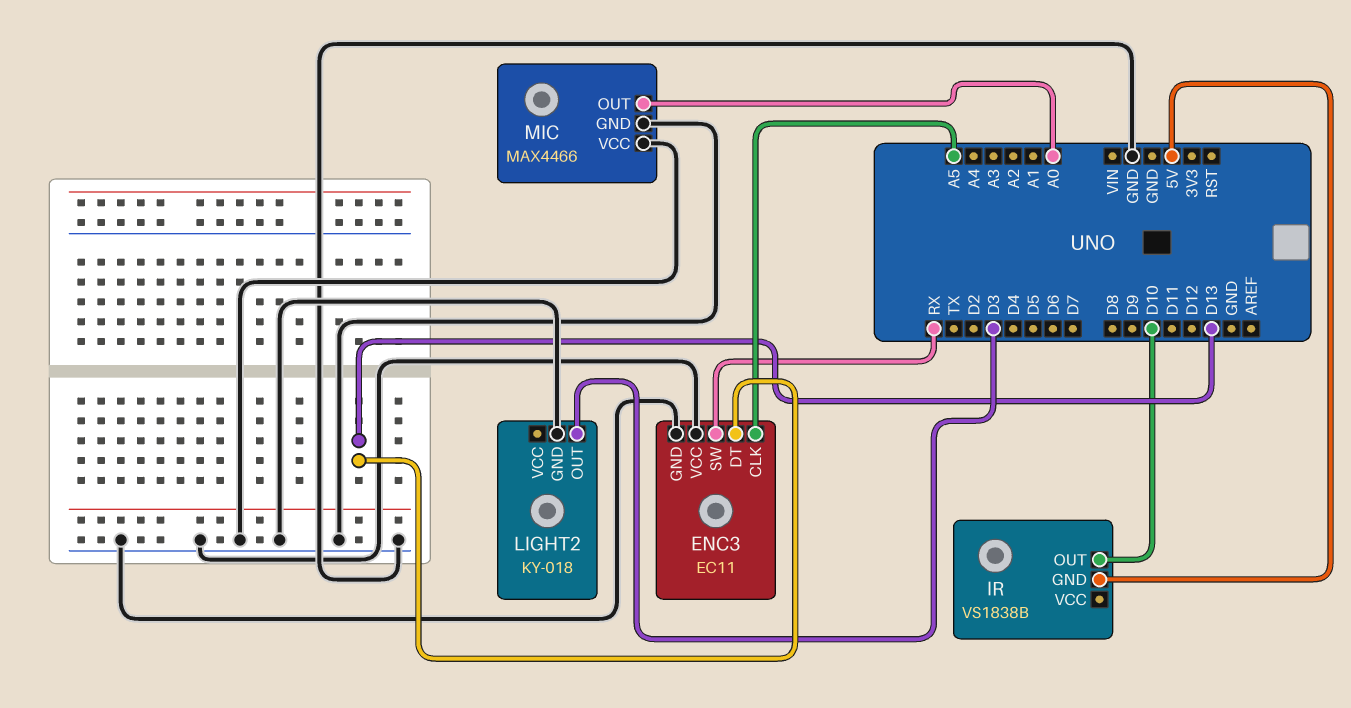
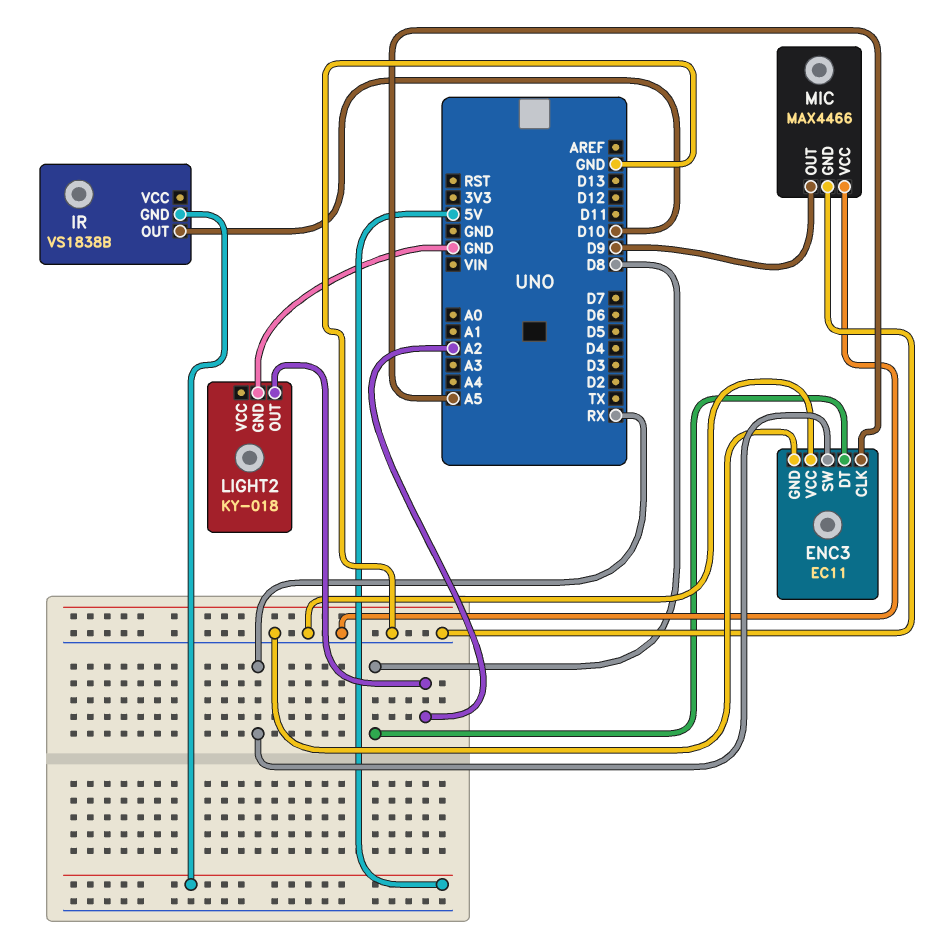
ENC3 pin DT: D13 -> D8
LIGHT2 pin OUT: D3 -> A2
MIC pin OUT: A0 -> D9

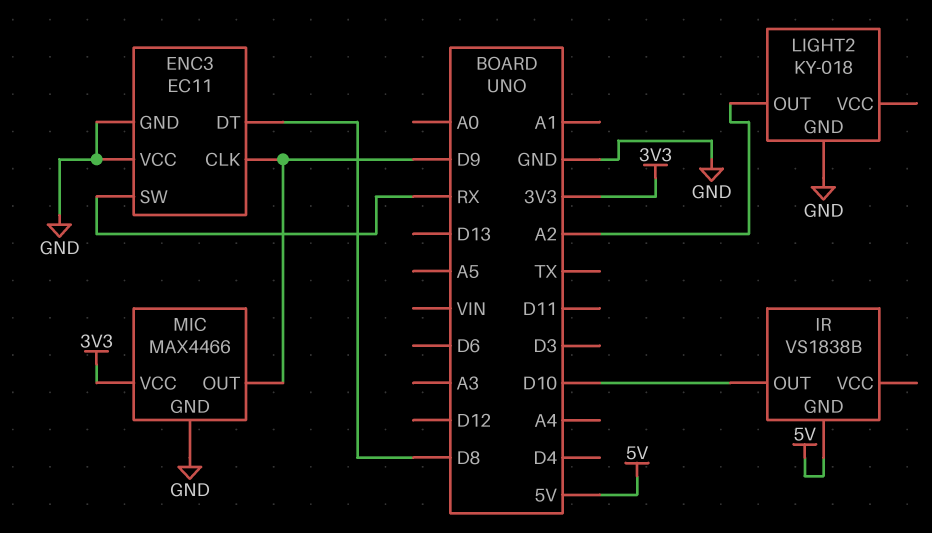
ENC3 pin CLK: A5 -> D9
MIC pin VCC: GND -> 3V3

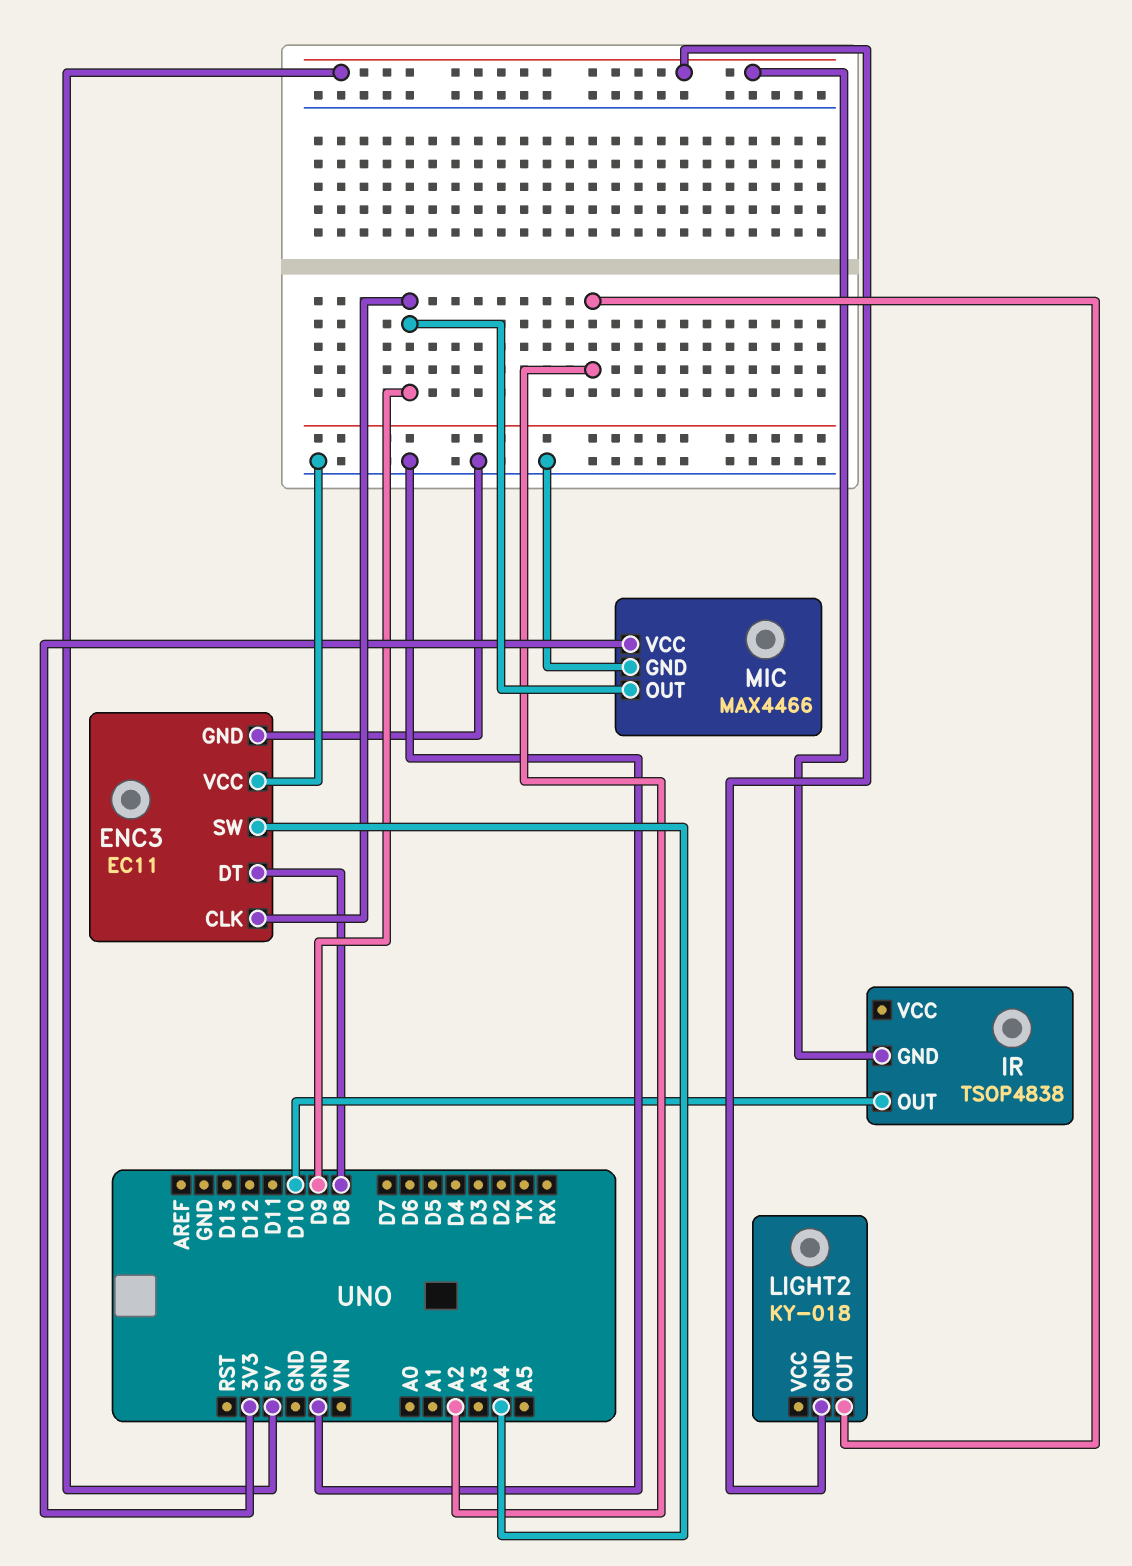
ENC3 pin SW: RX -> A4
IR: VS1838B -> TSOP4838
LIGHT2 pin GND: GND -> 5V

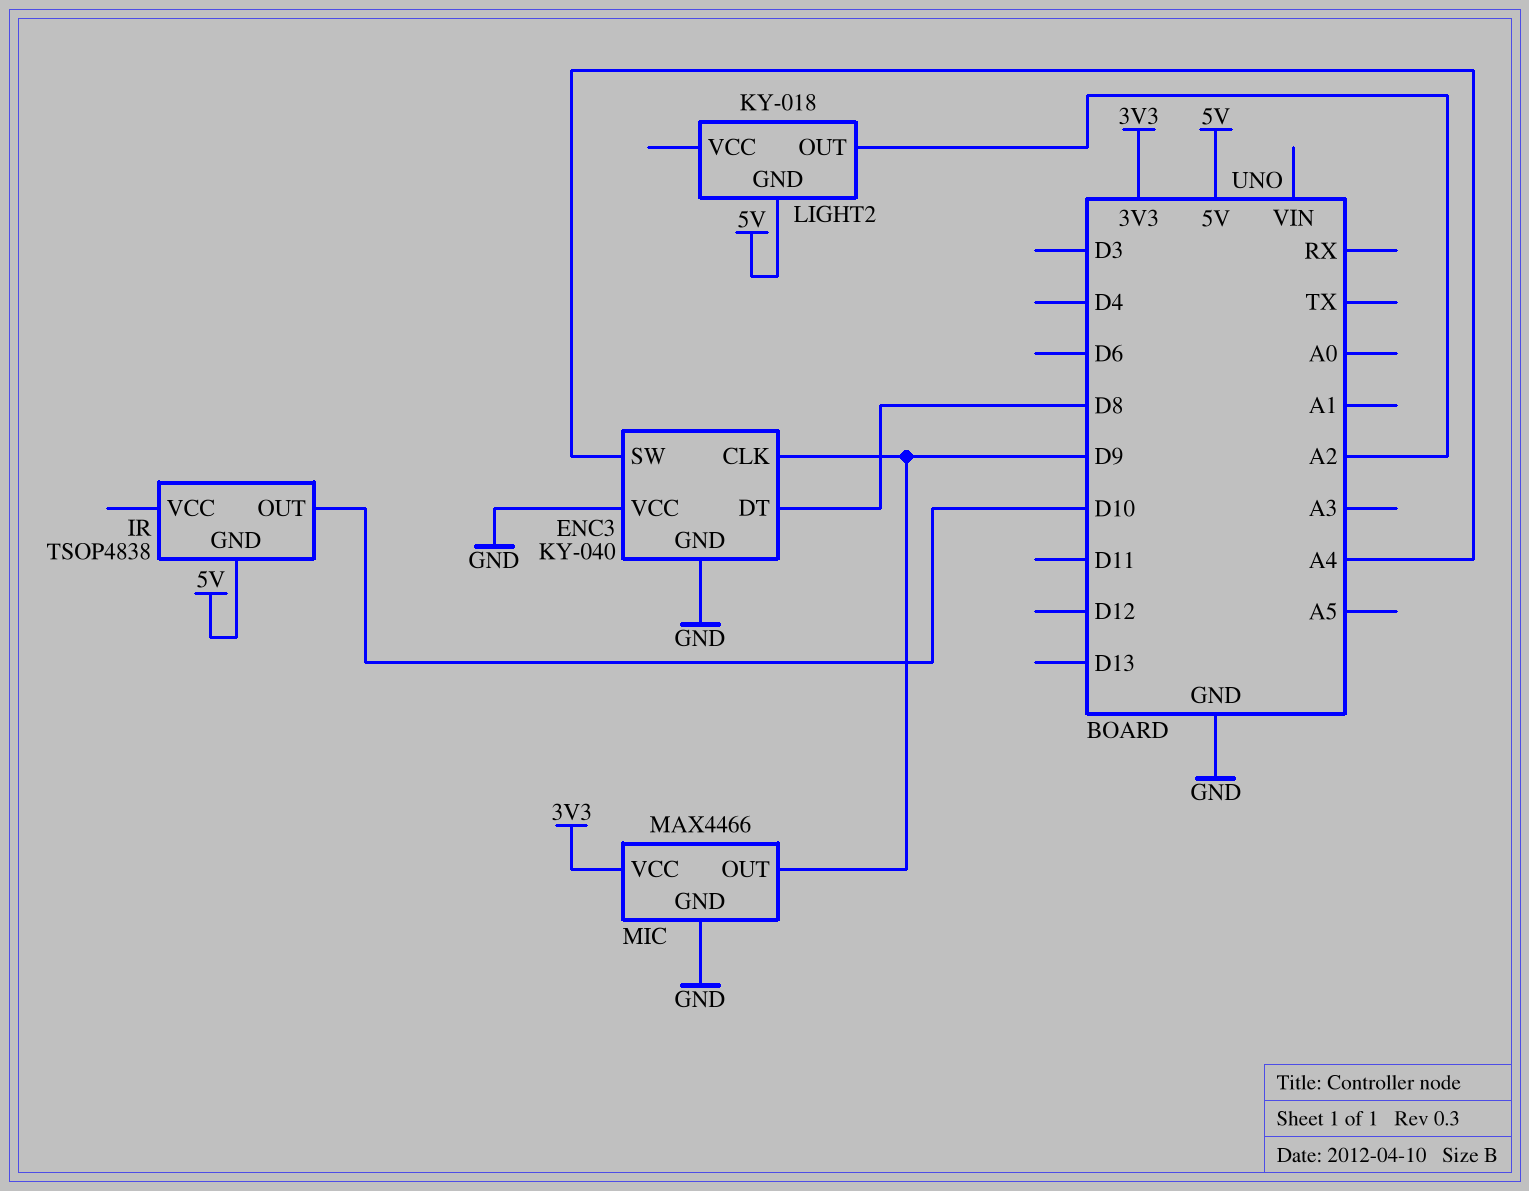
ENC3: EC11 -> KY-040

